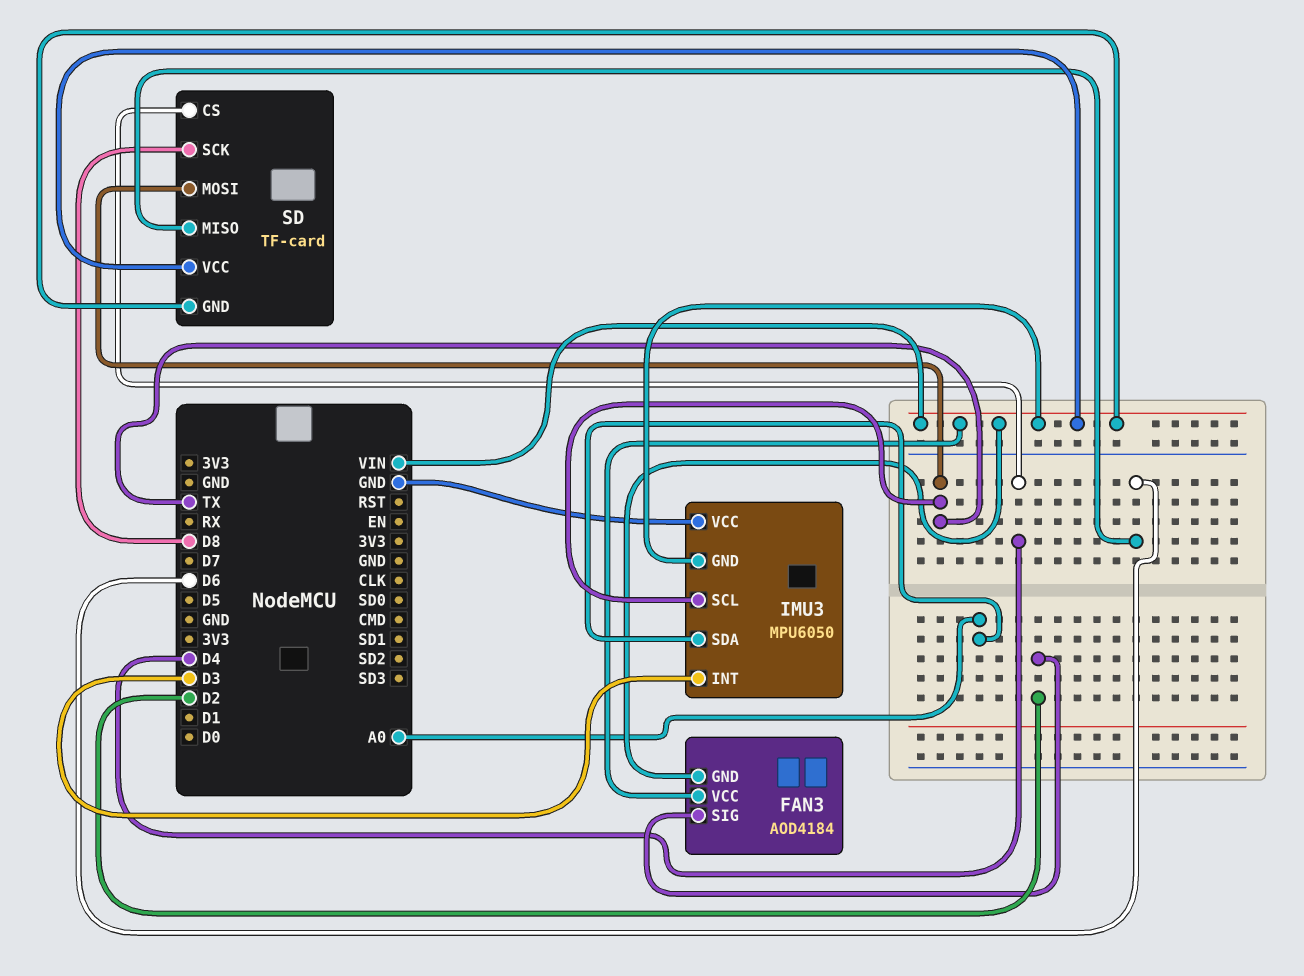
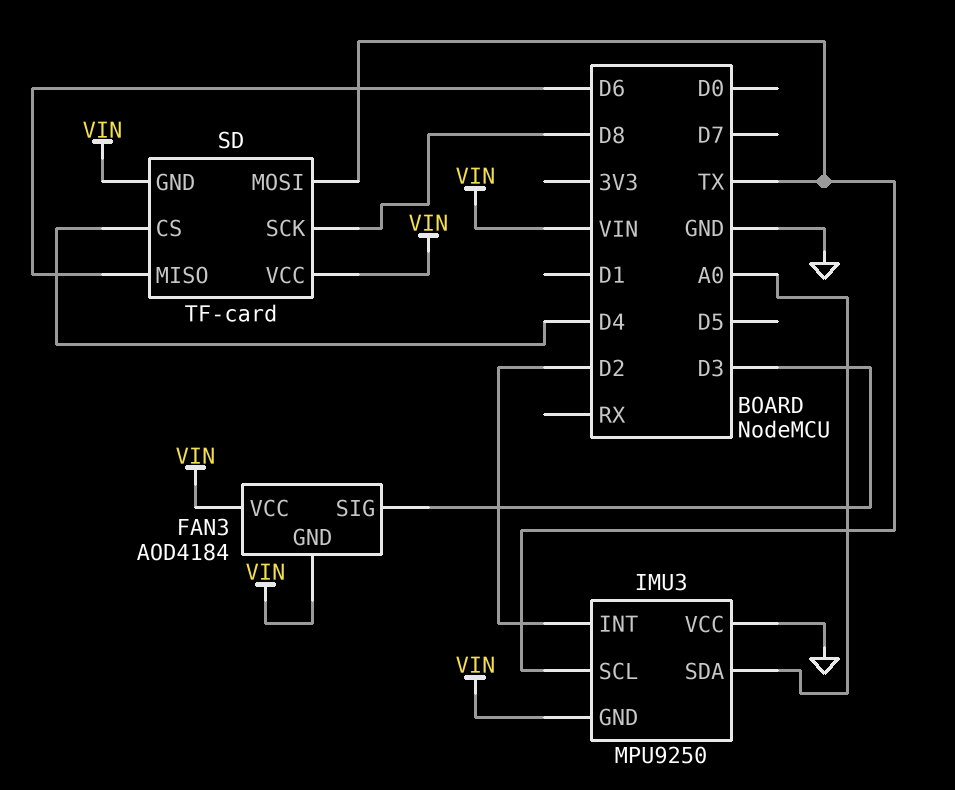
FAN3 pin SIG: D2 -> D3
IMU3: MPU6050 -> MPU9250
IMU3 pin INT: D3 -> D2

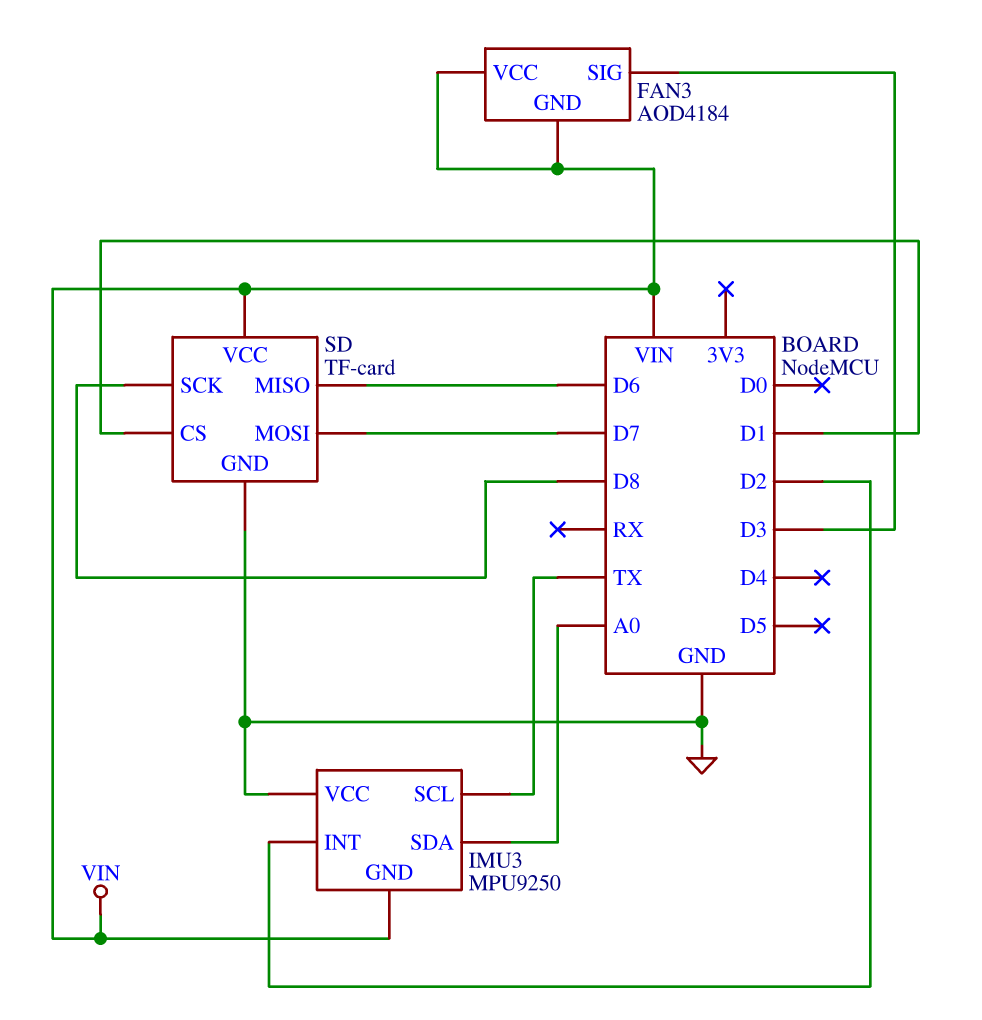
SD pin CS: D4 -> D1
SD pin GND: VIN -> GND
SD pin MOSI: TX -> D7

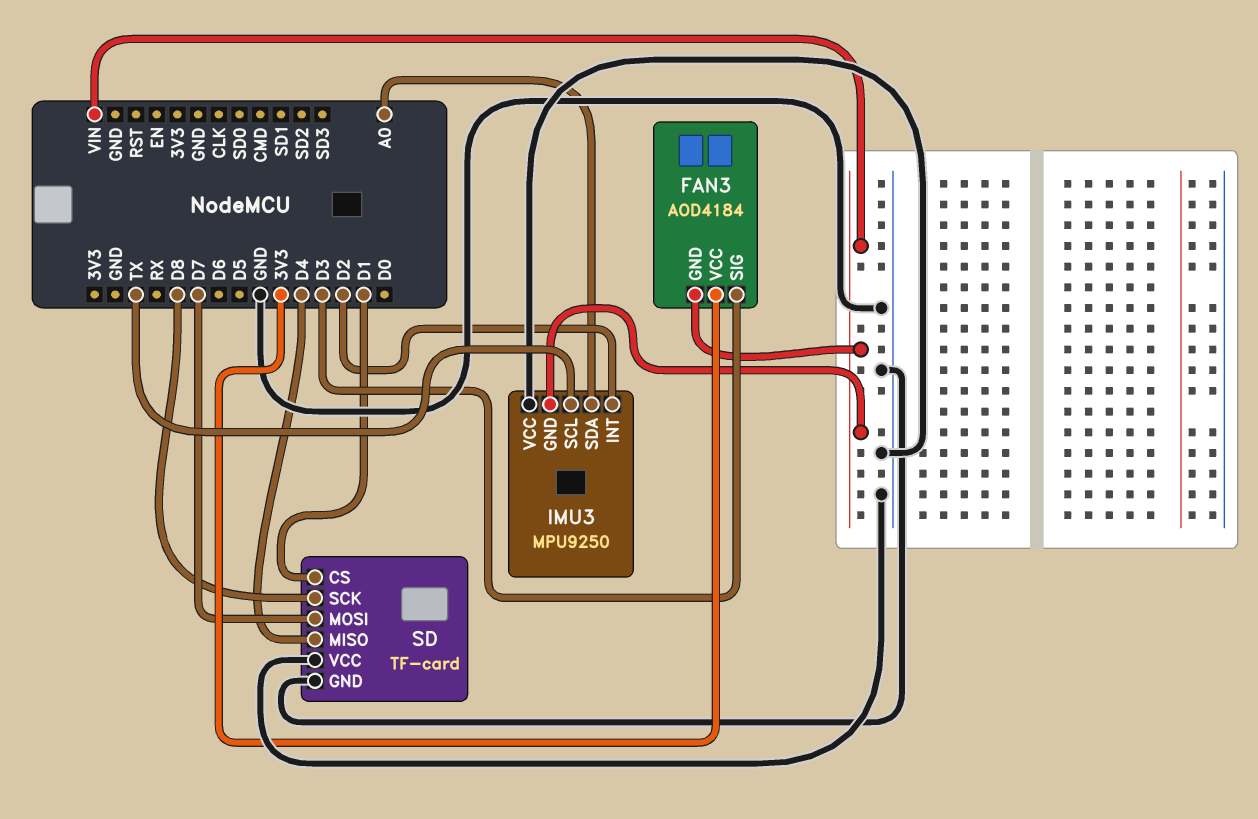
FAN3 pin VCC: VIN -> 3V3
SD pin MISO: D6 -> D4
SD pin VCC: VIN -> GND

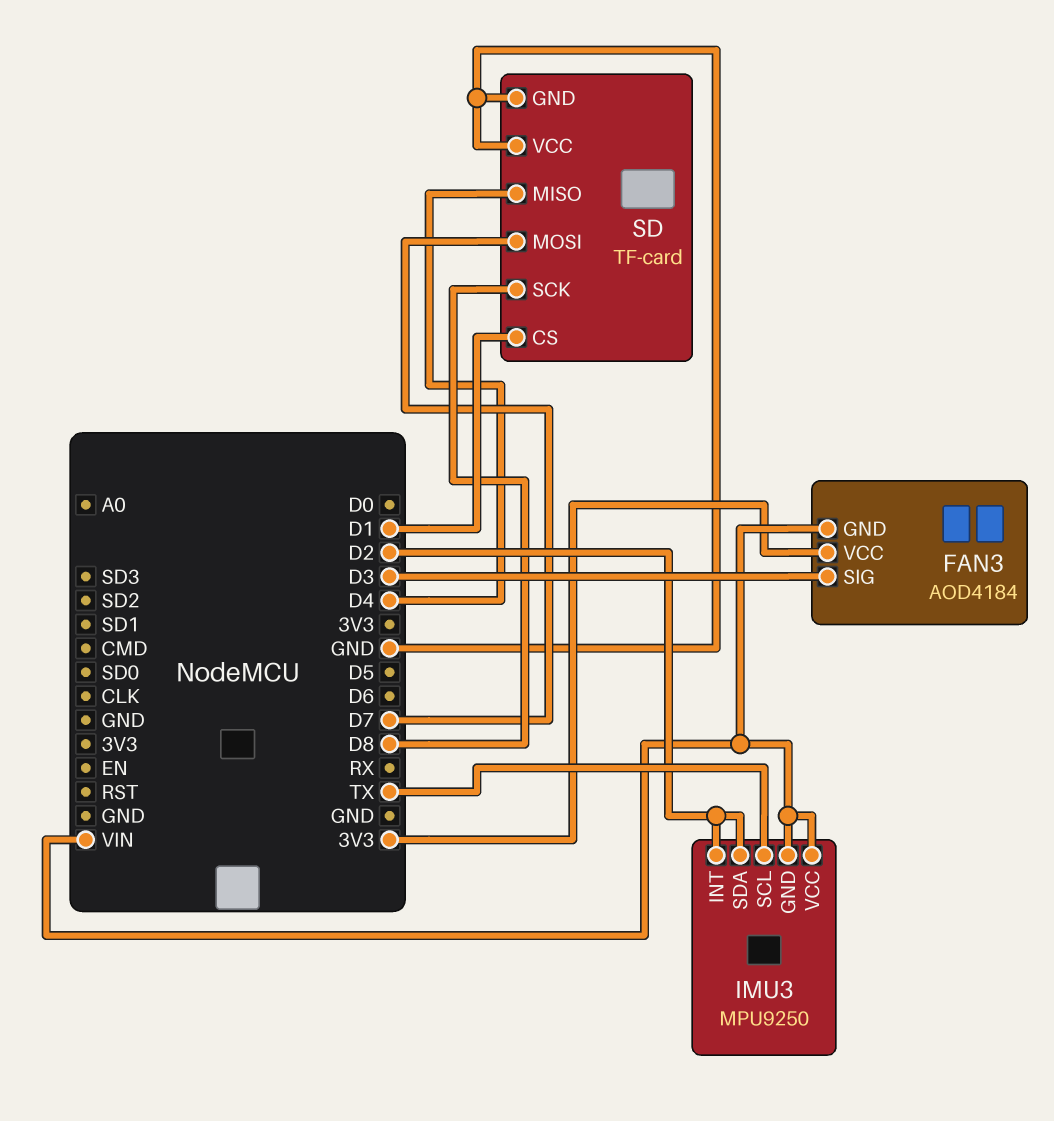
IMU3 pin SDA: A0 -> D2
IMU3 pin VCC: GND -> VIN

